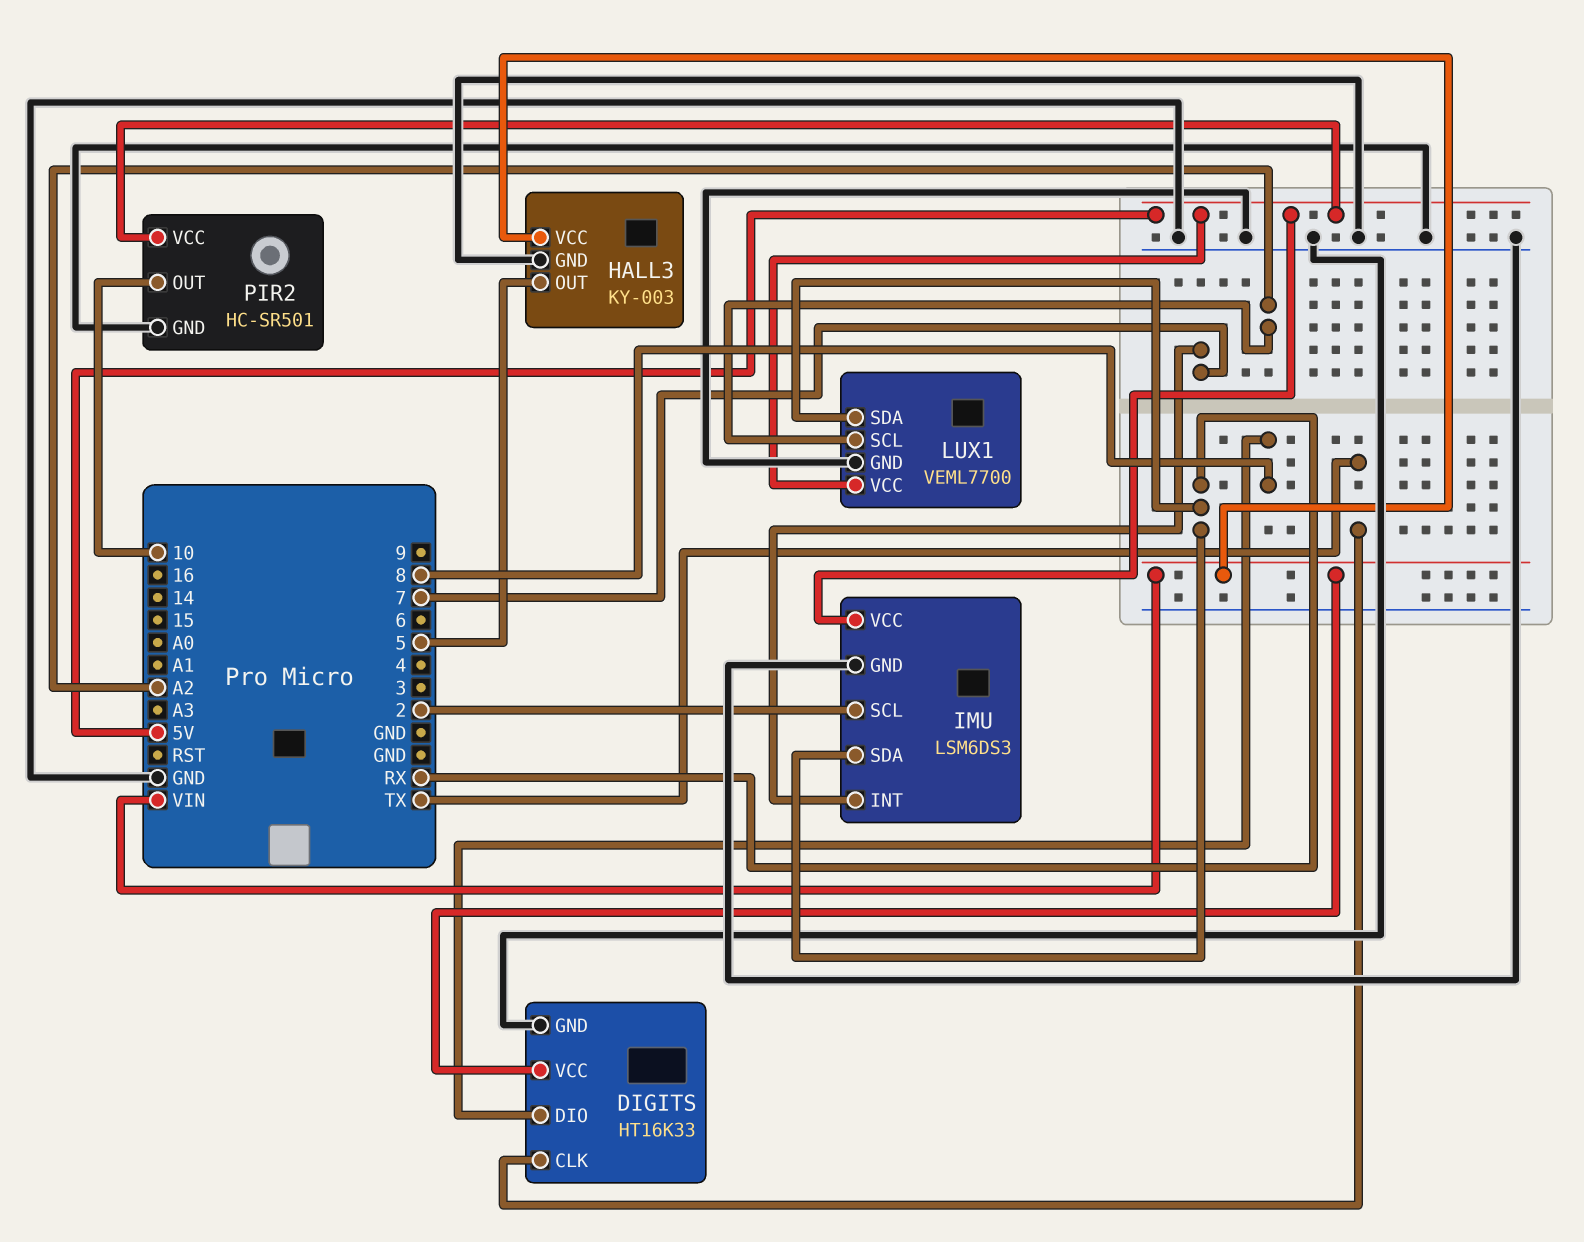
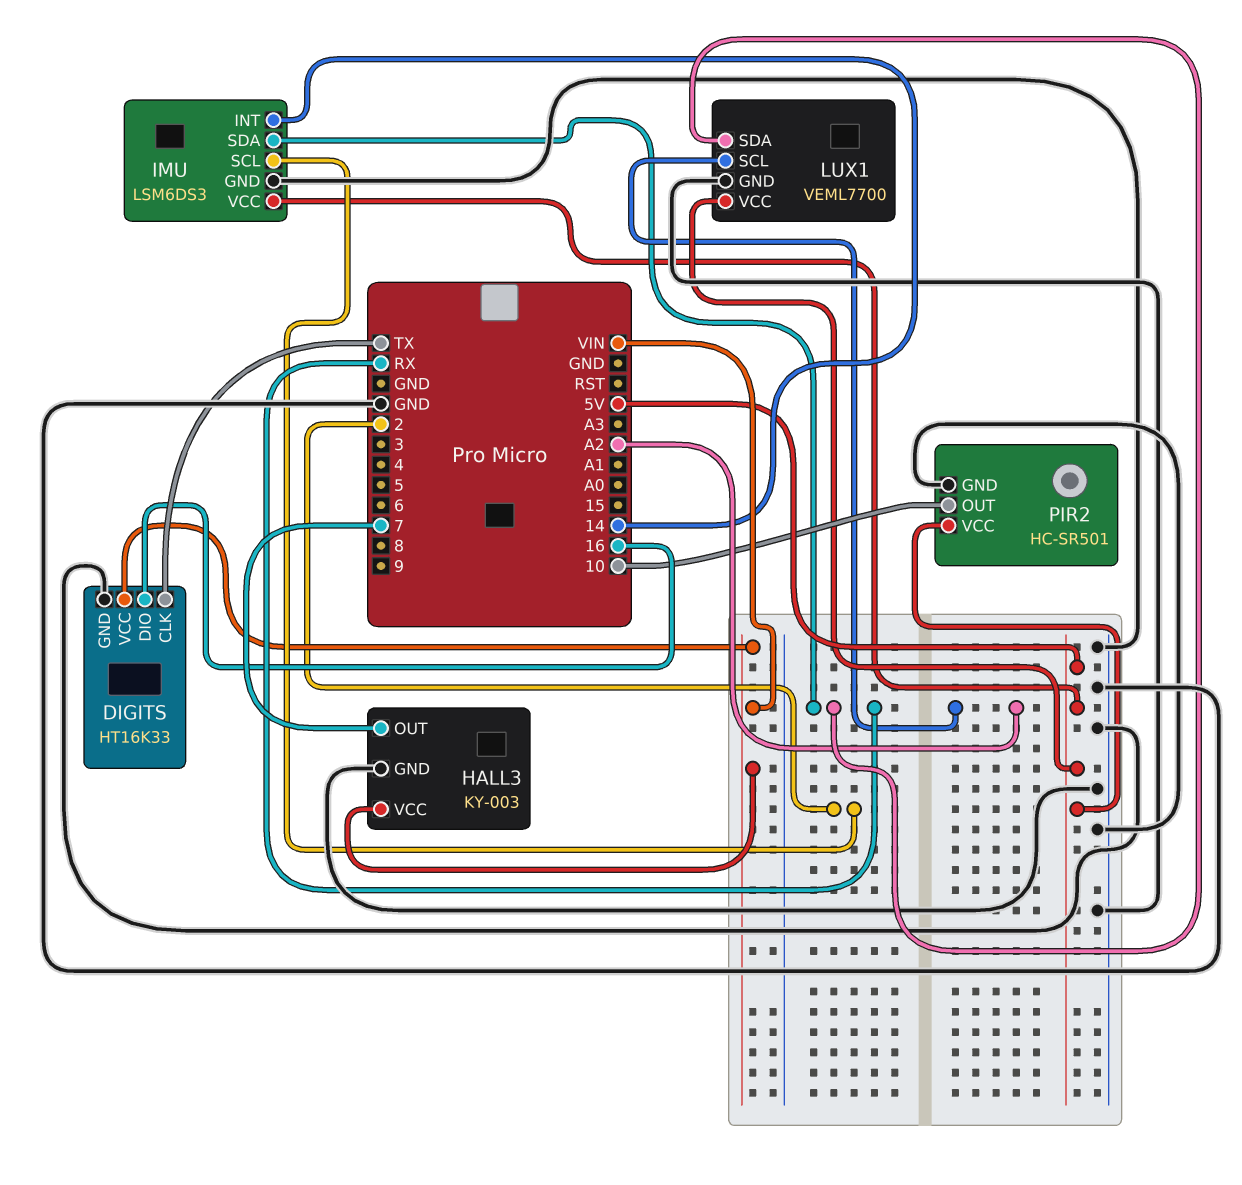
DIGITS pin DIO: 8 -> 16
HALL3 pin OUT: 5 -> 7
IMU pin INT: 7 -> 14

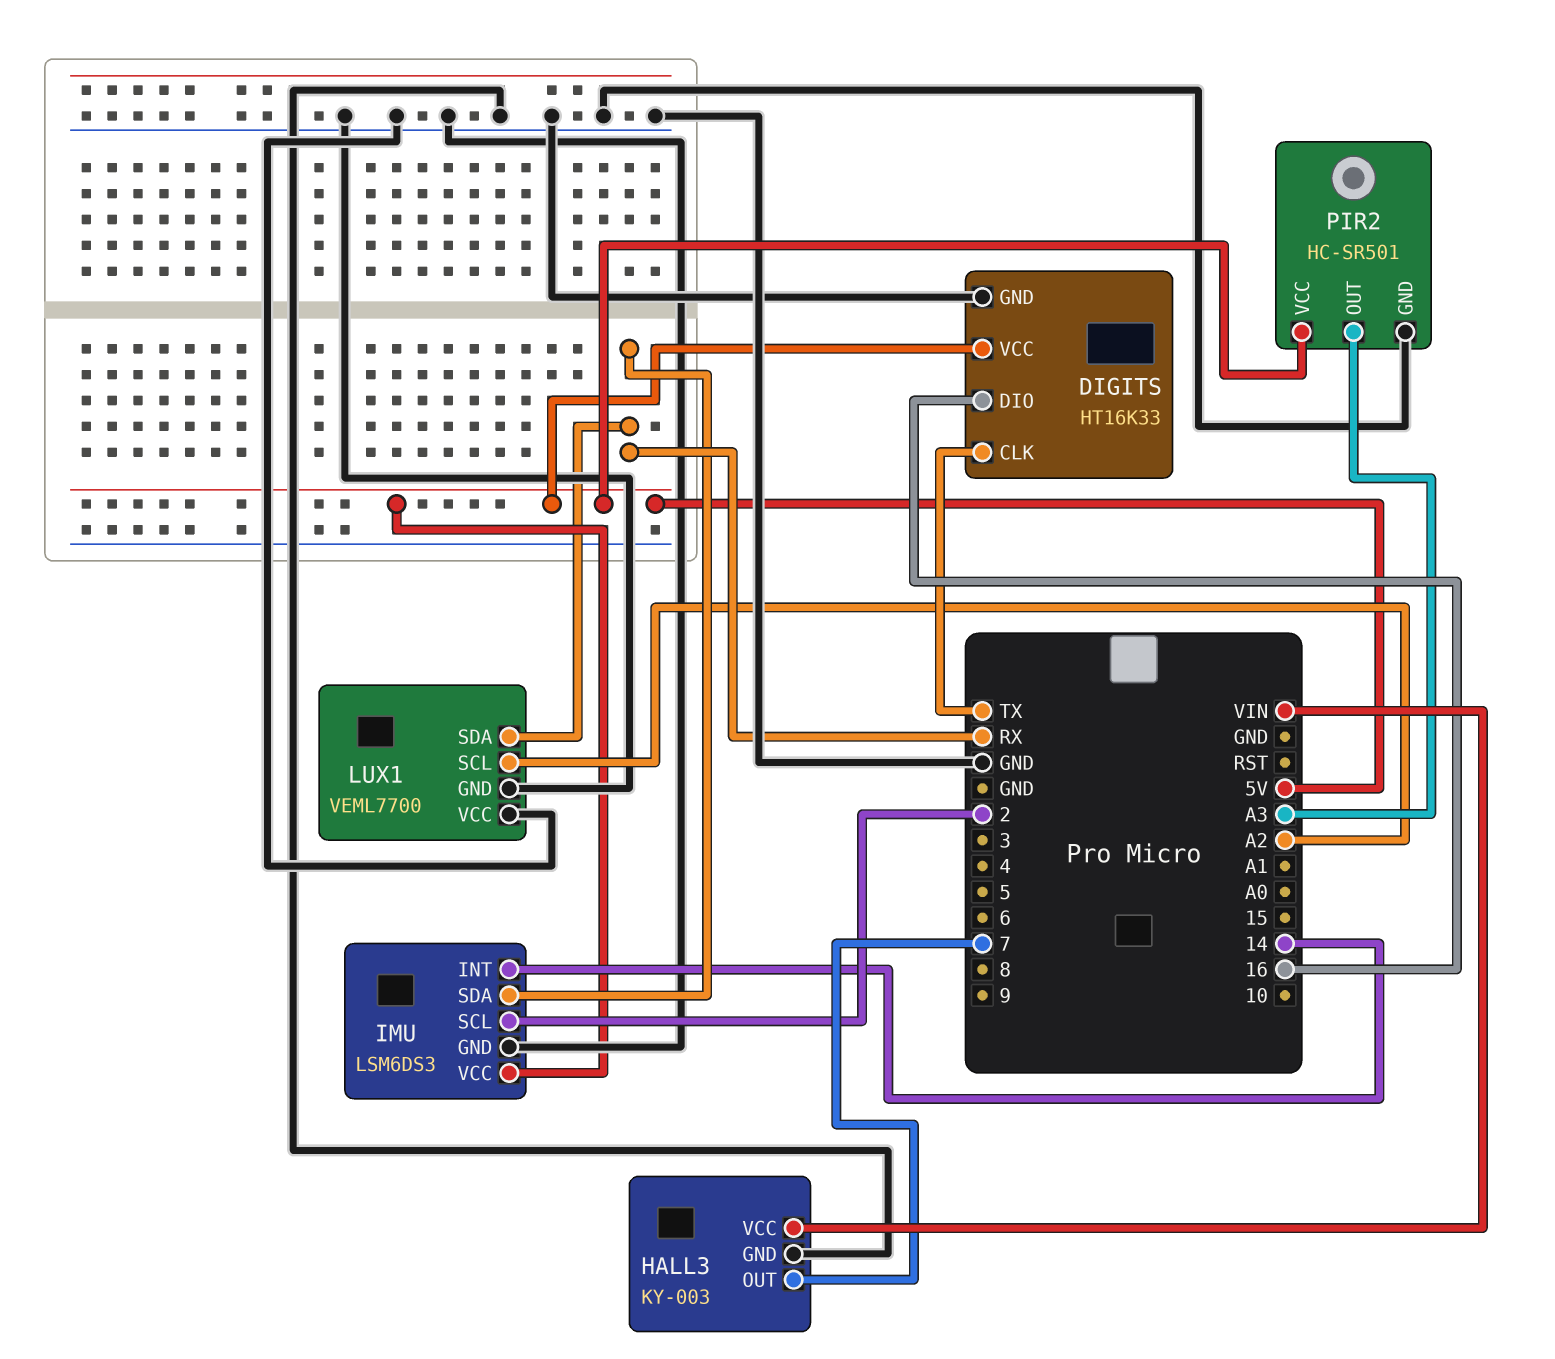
DIGITS pin VCC: VIN -> 5V
LUX1 pin VCC: 5V -> GND
PIR2 pin OUT: 10 -> A3

